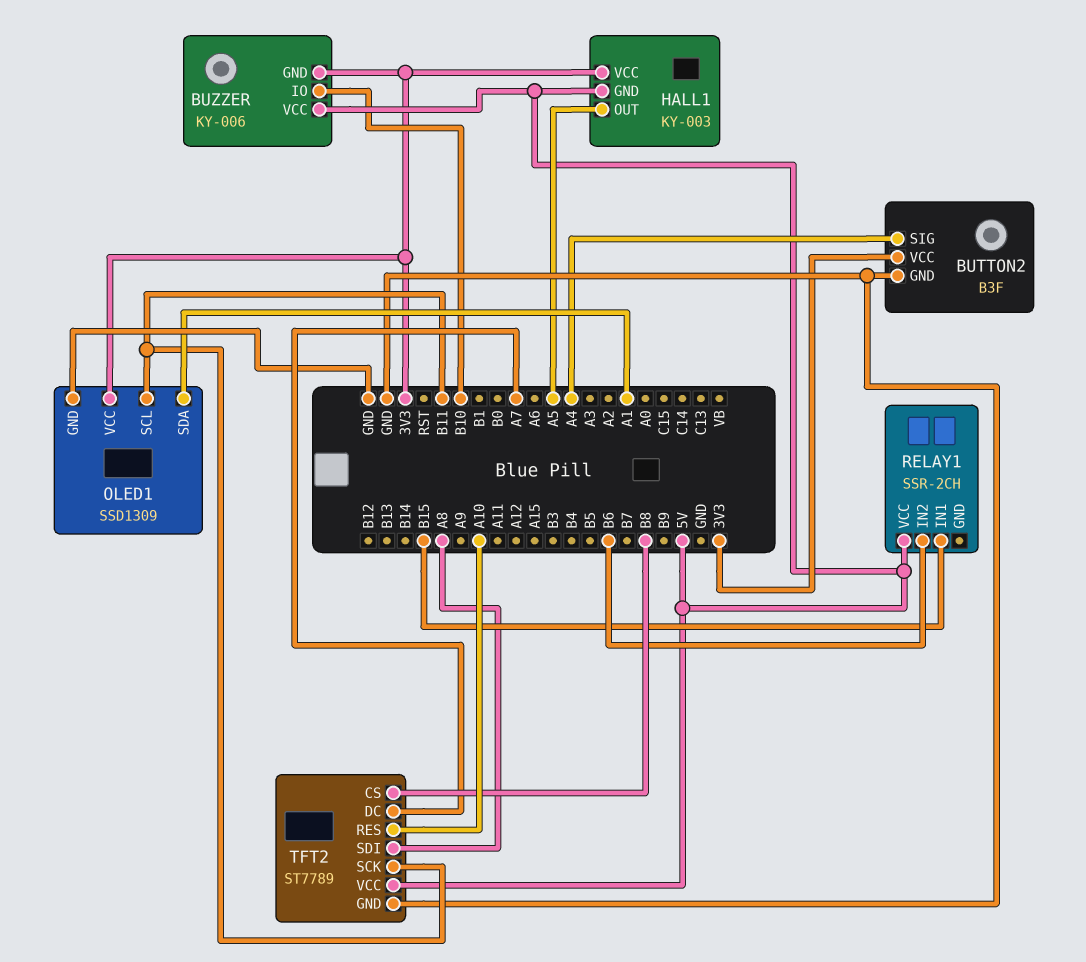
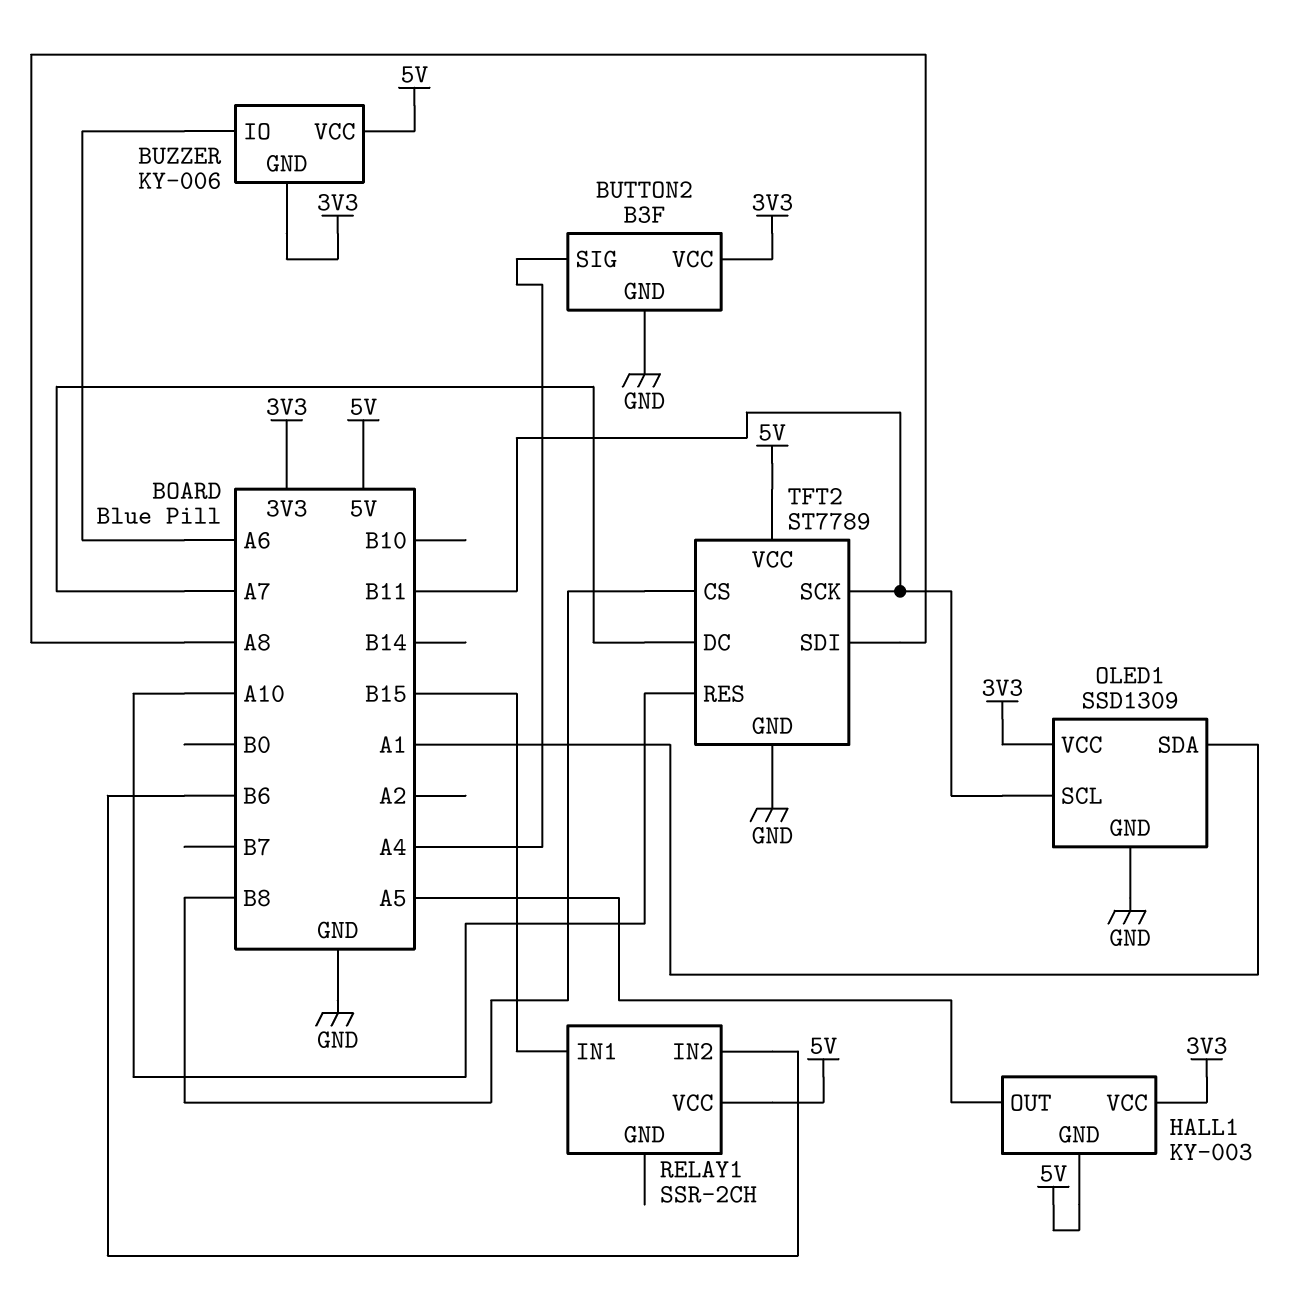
BUZZER pin IO: B10 -> A6

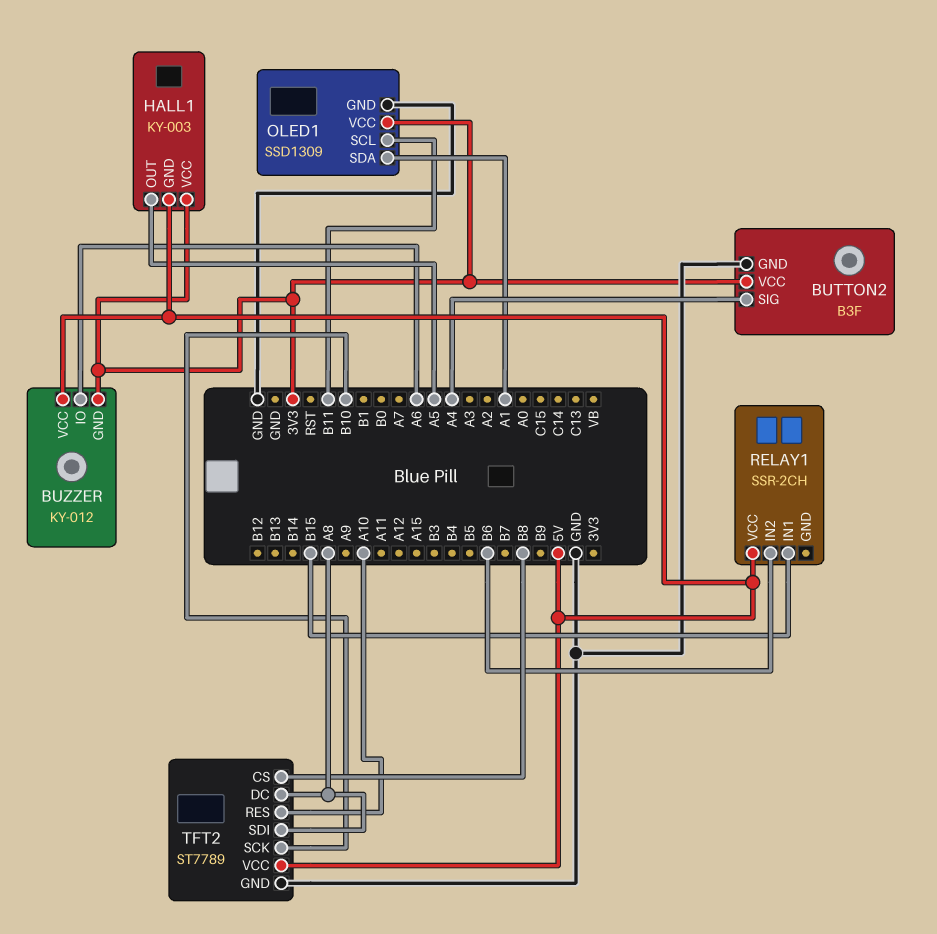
BUZZER: KY-006 -> KY-012
TFT2 pin DC: A7 -> A8
TFT2 pin SCK: B11 -> B10

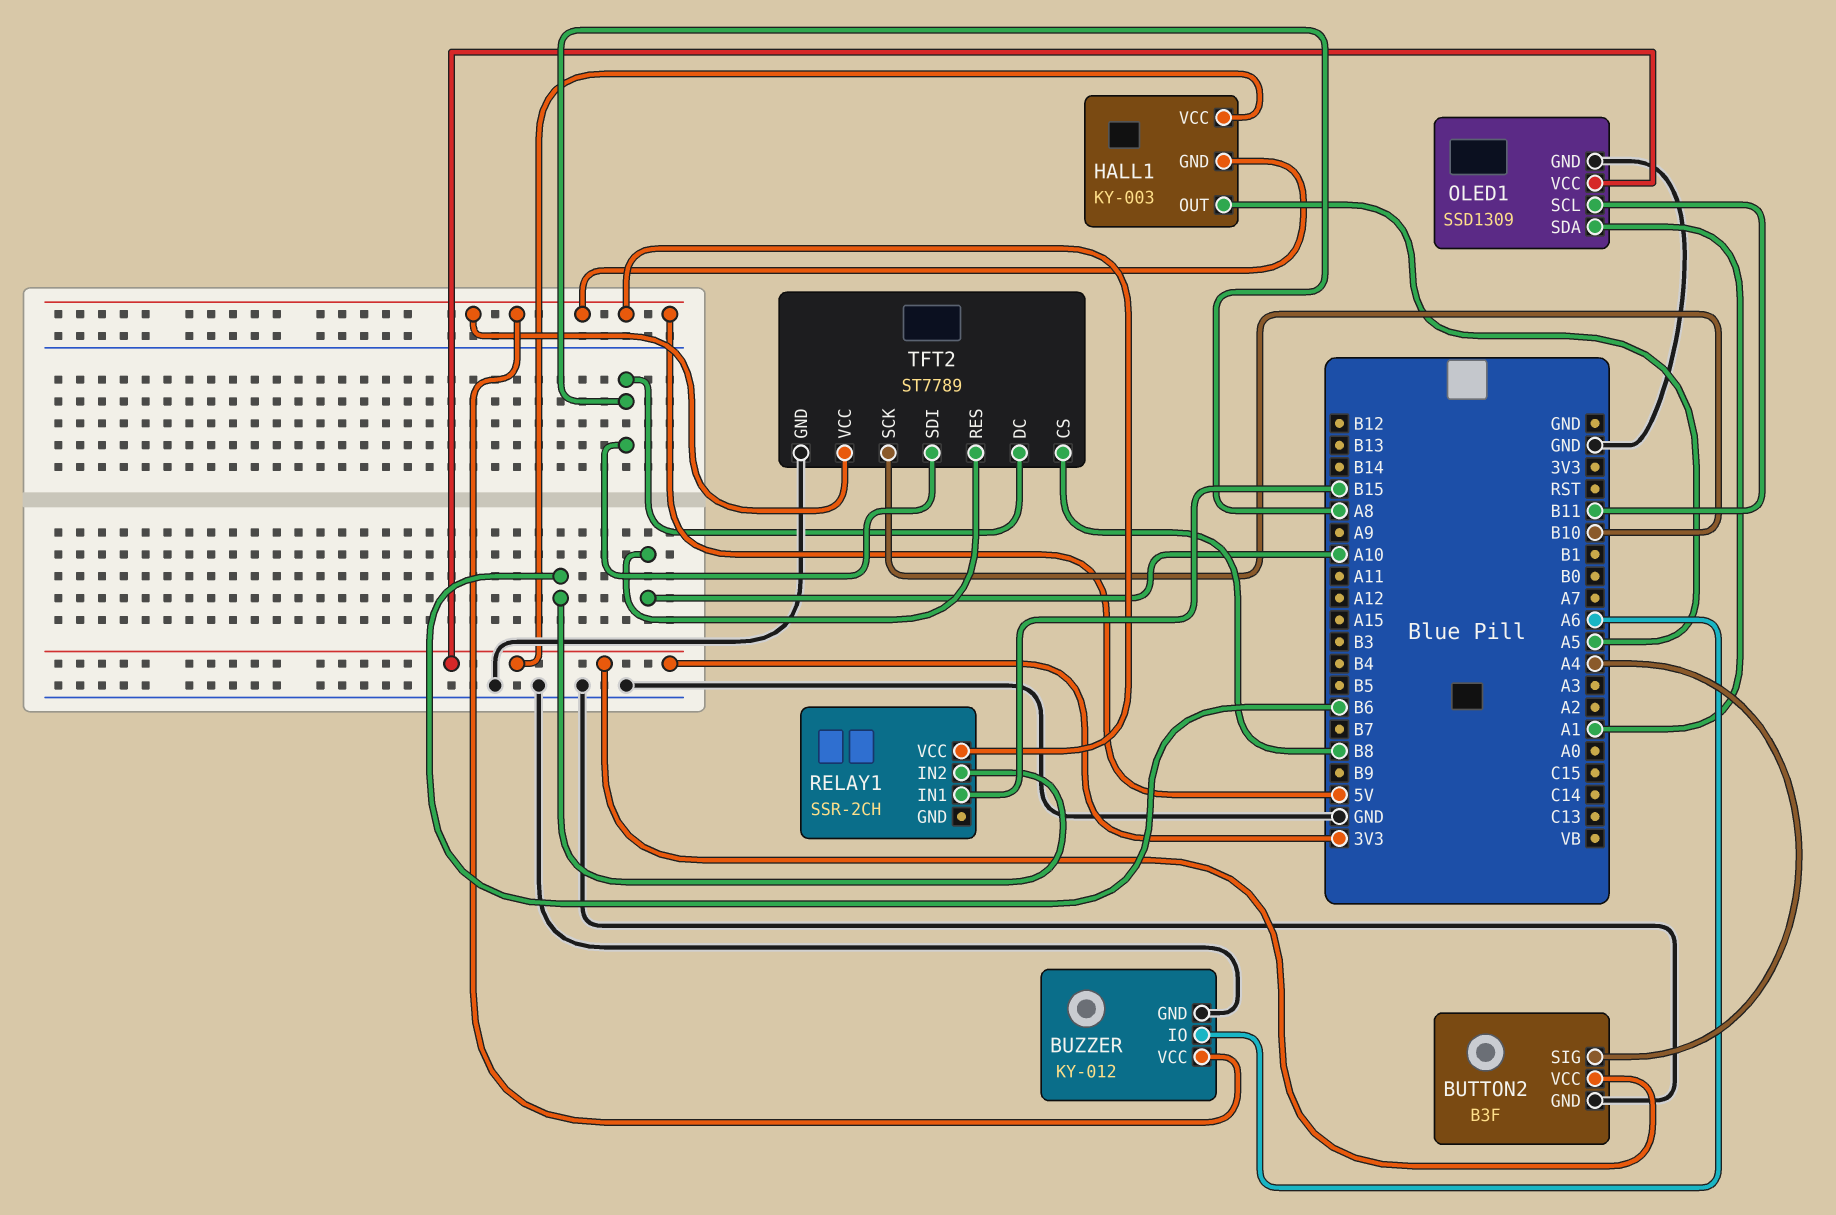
BUZZER pin GND: 3V3 -> GND

